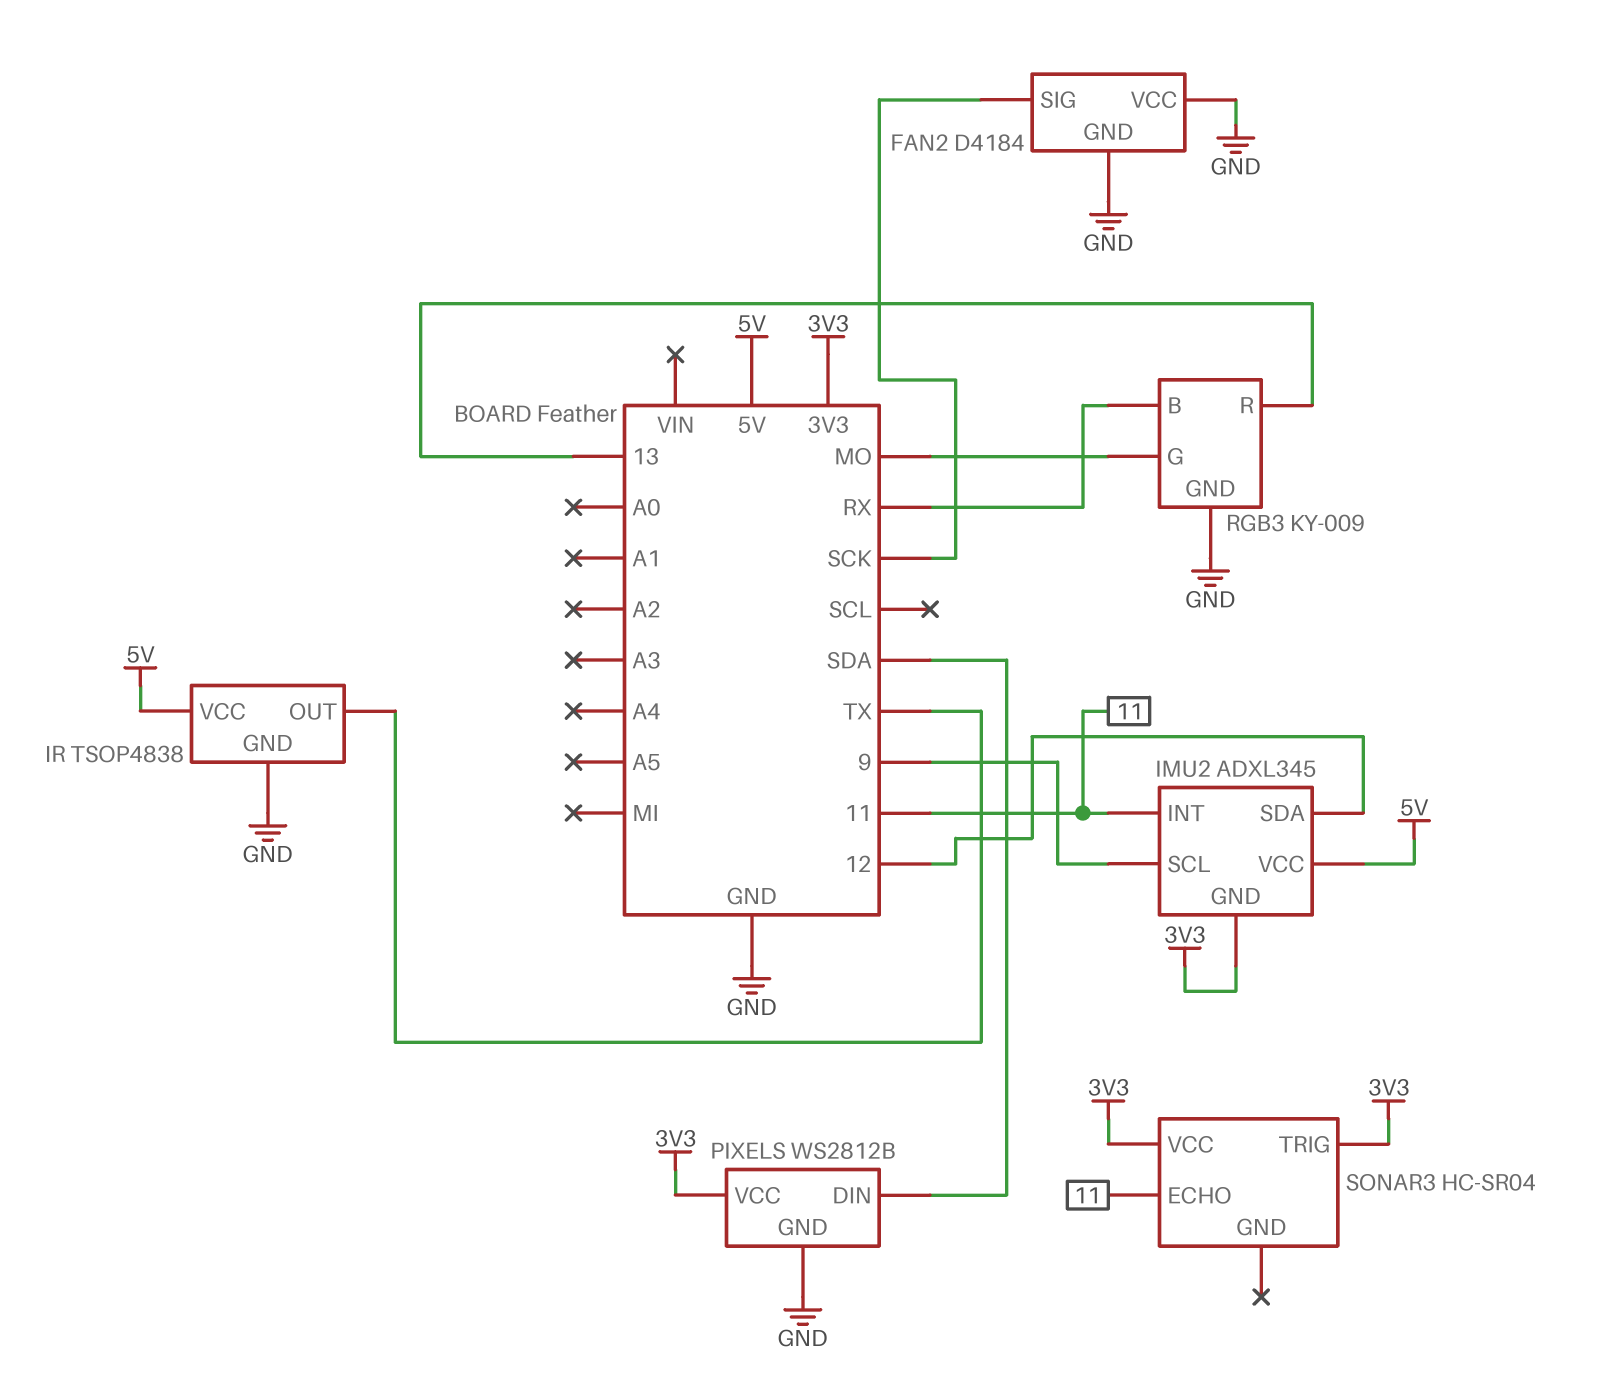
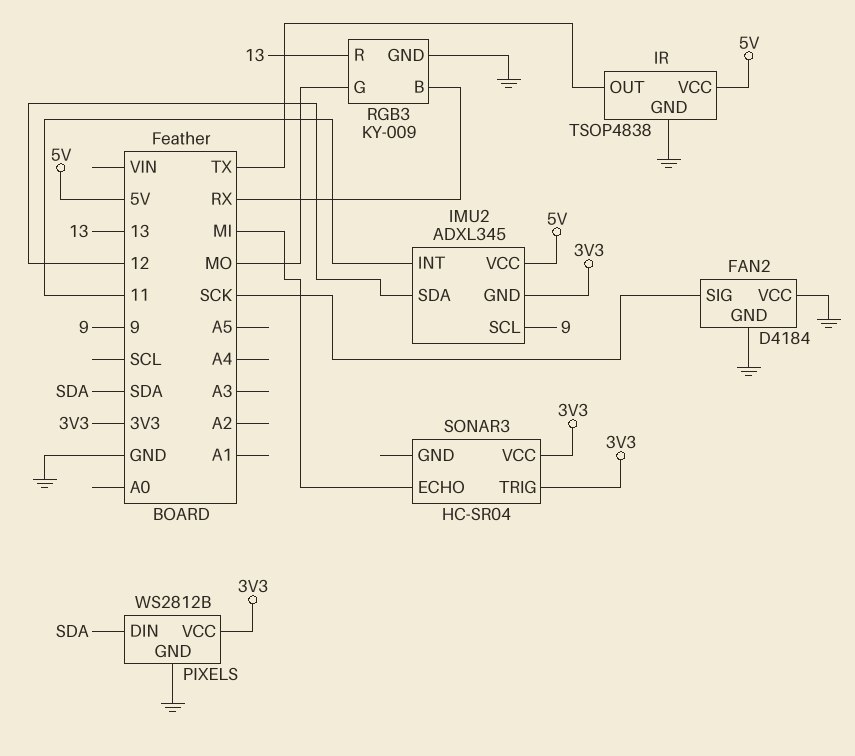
SONAR3 pin ECHO: 11 -> MI

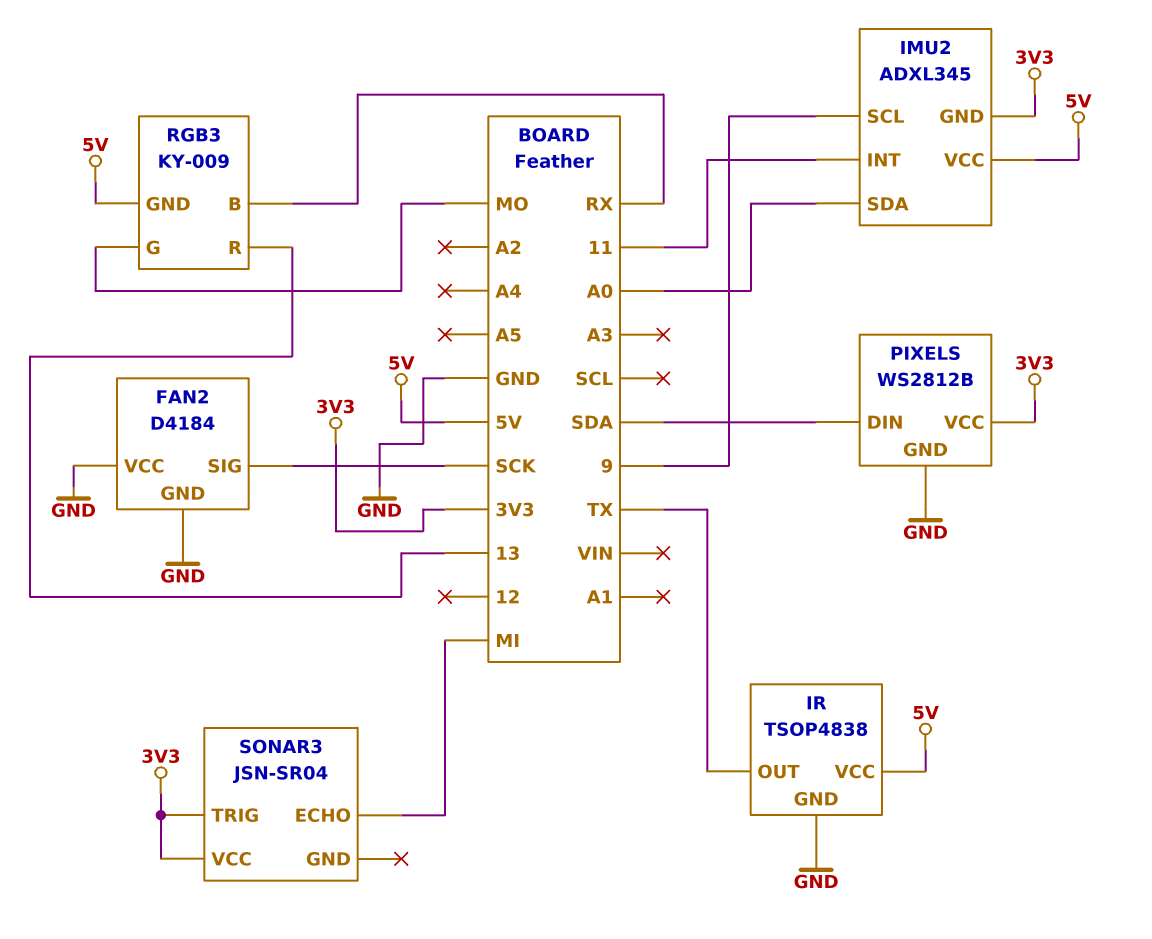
IMU2 pin SDA: 12 -> A0
RGB3 pin GND: GND -> 5V
SONAR3: HC-SR04 -> JSN-SR04

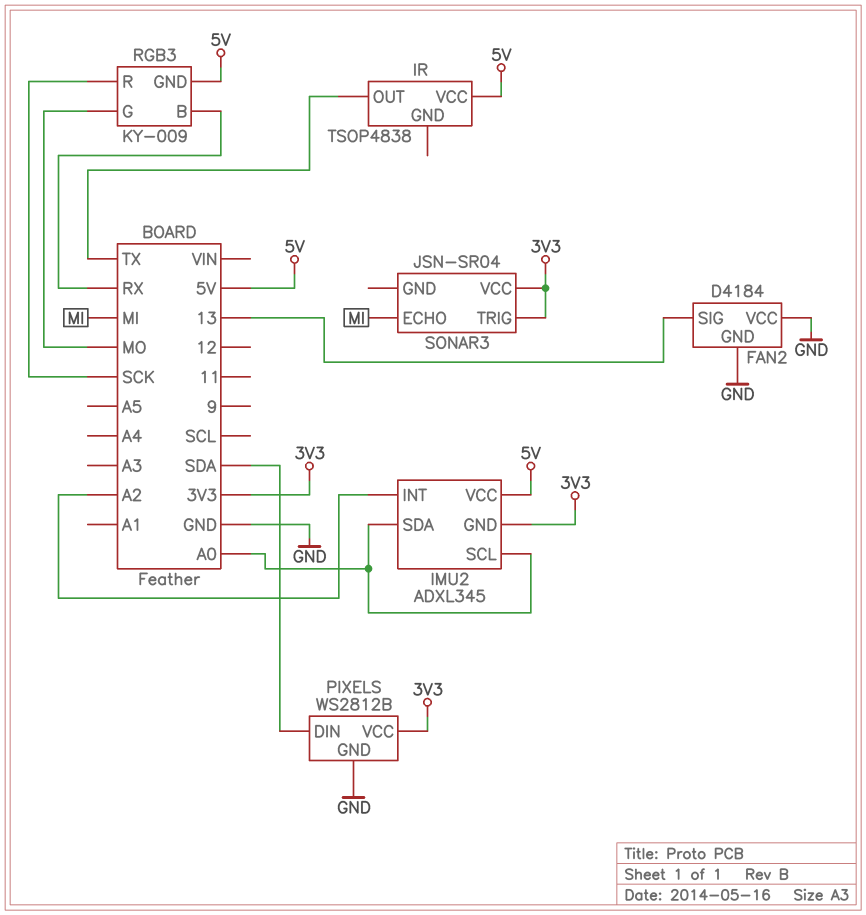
FAN2 pin SIG: SCK -> 13
IMU2 pin INT: 11 -> A2
IMU2 pin SCL: 9 -> A0
IR pin GND: GND -> none
RGB3 pin R: 13 -> SCK

